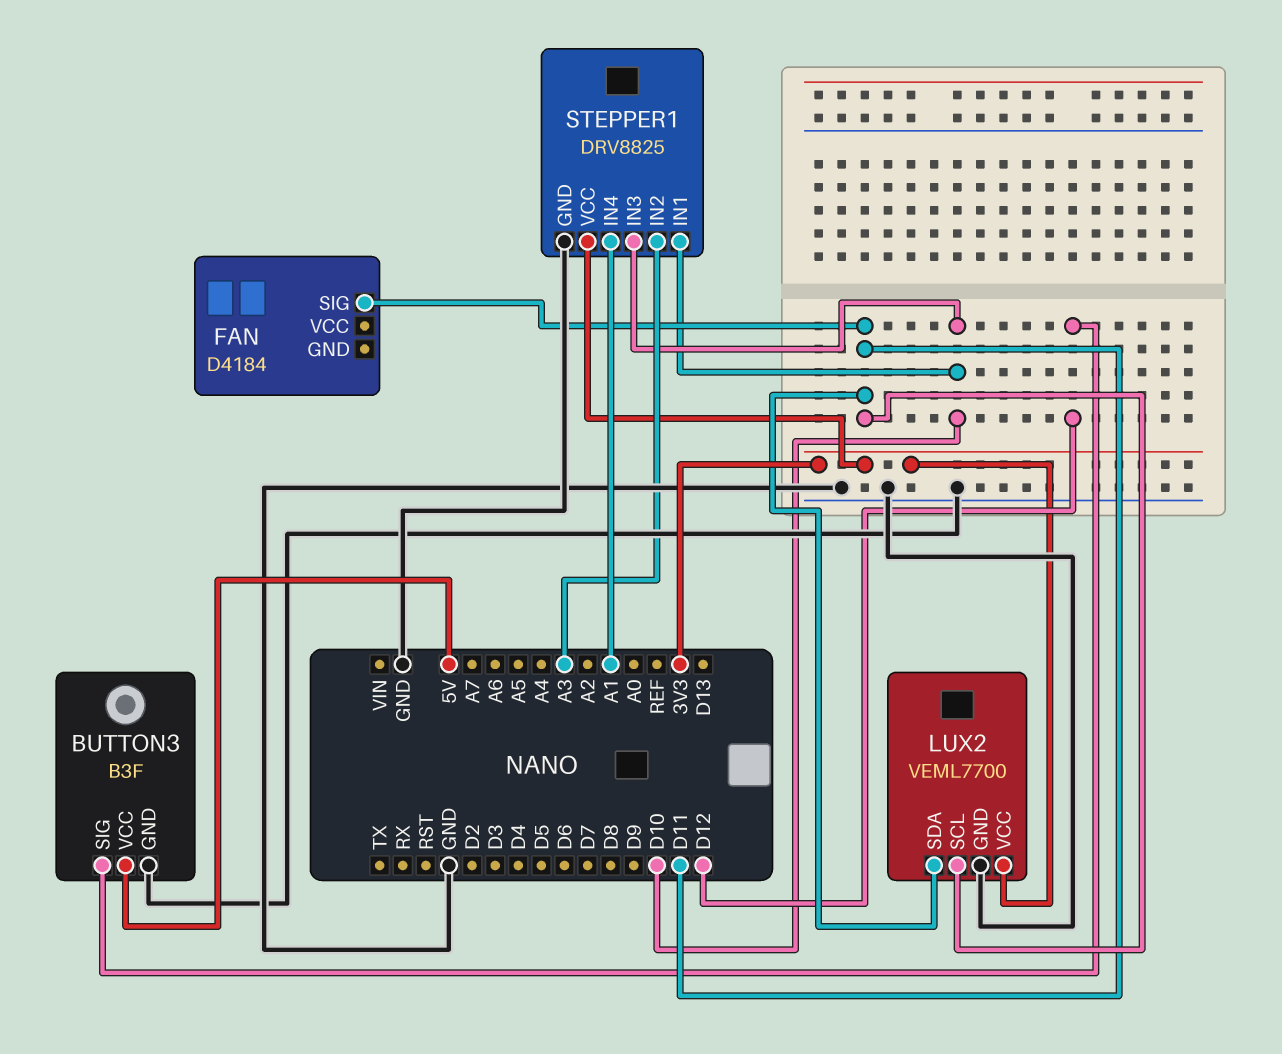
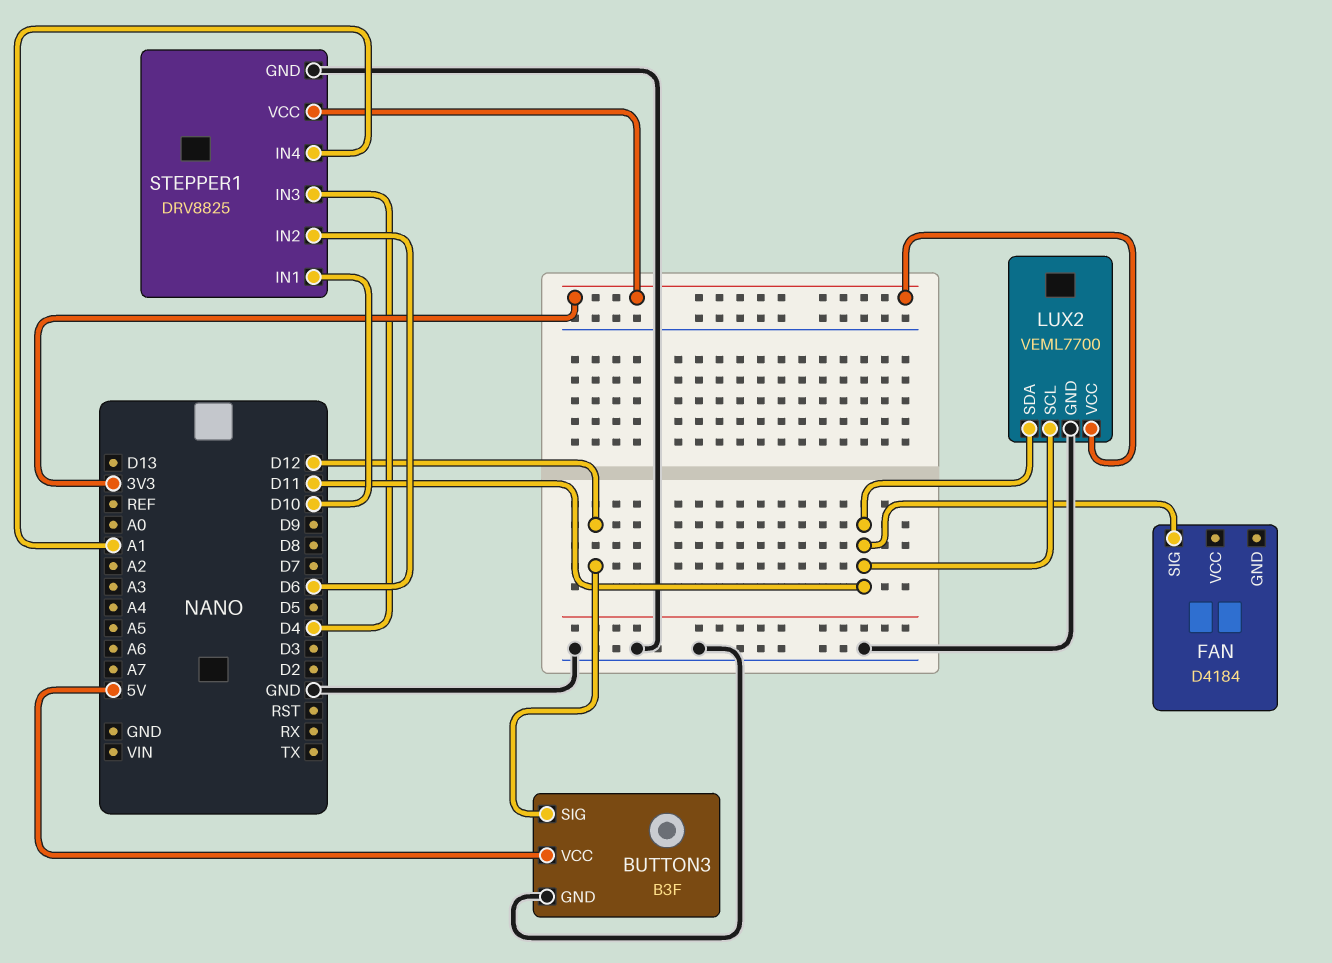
STEPPER1 pin IN2: A3 -> D6
STEPPER1 pin IN3: D10 -> D4

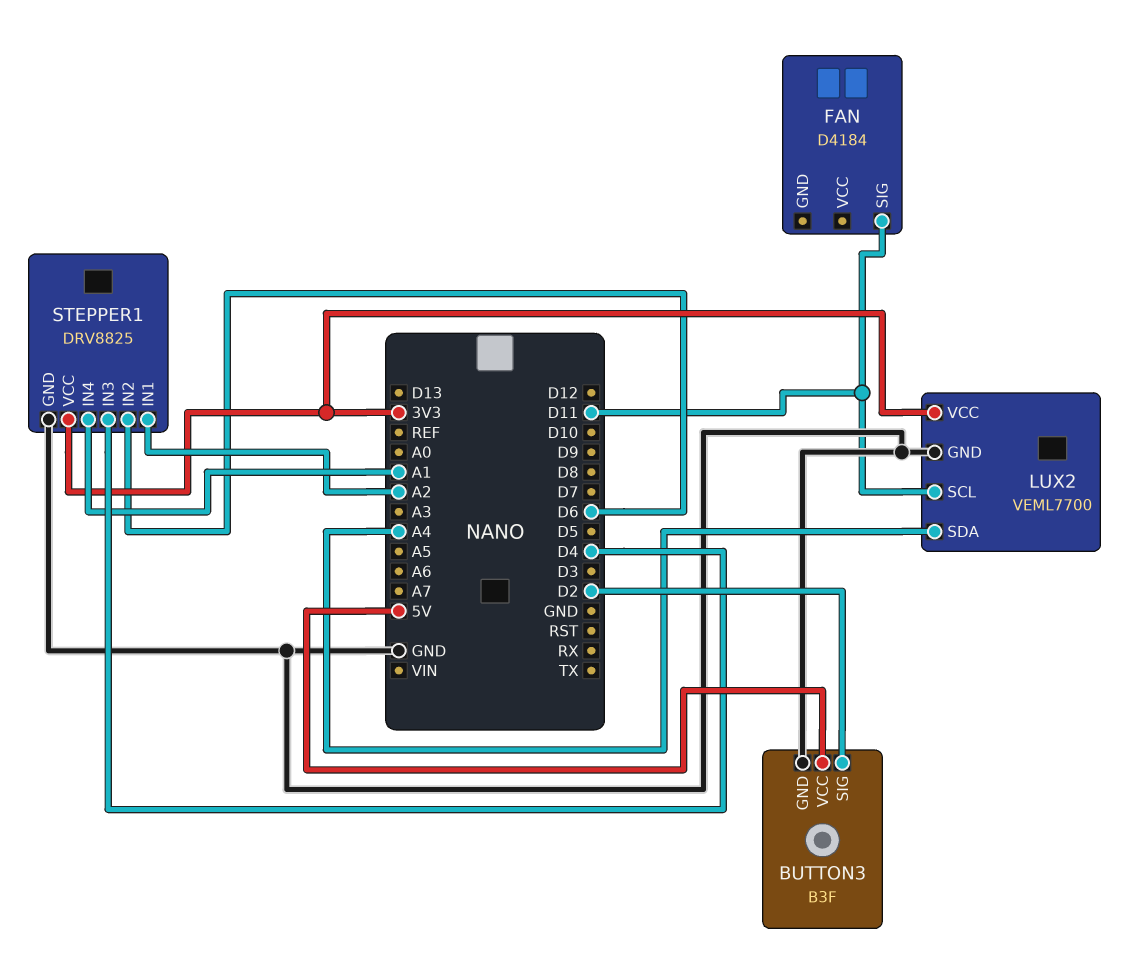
BUTTON3 pin SIG: D12 -> D2
LUX2 pin SDA: D11 -> A4
STEPPER1 pin IN1: D10 -> A2

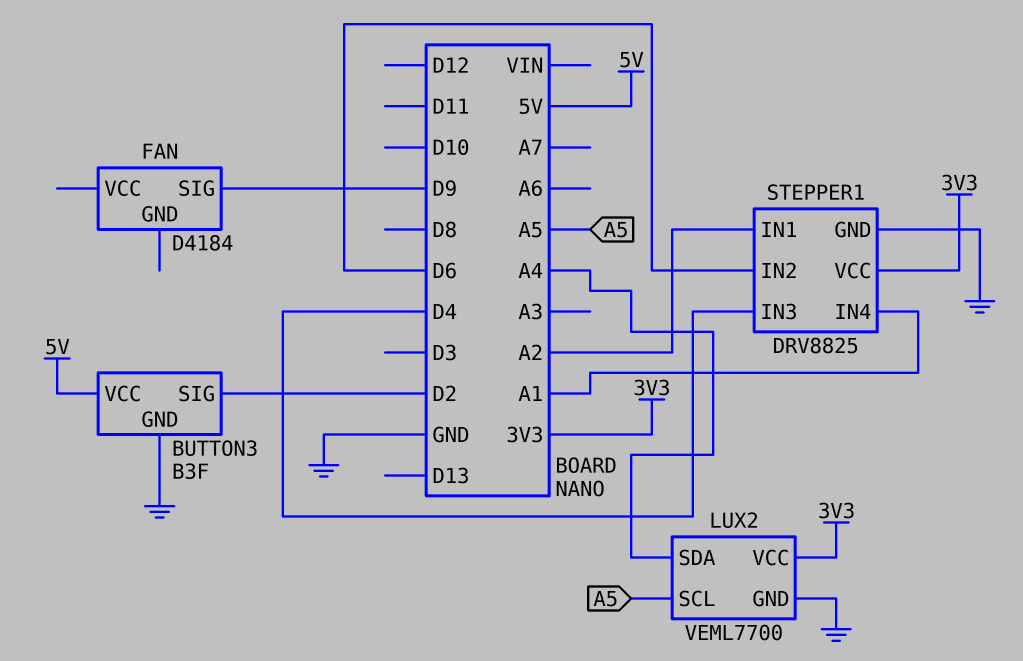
FAN pin SIG: D11 -> D9
LUX2 pin SCL: D11 -> A5

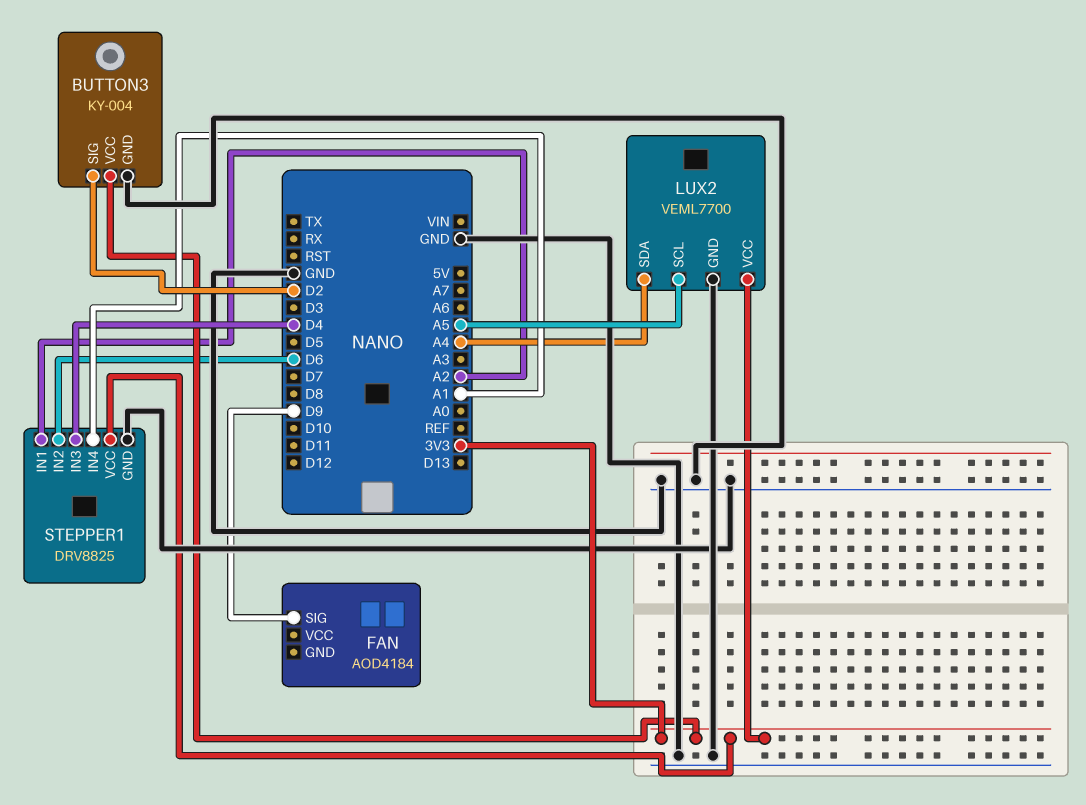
BUTTON3: B3F -> KY-004
BUTTON3 pin VCC: 5V -> 3V3
FAN: D4184 -> AOD4184

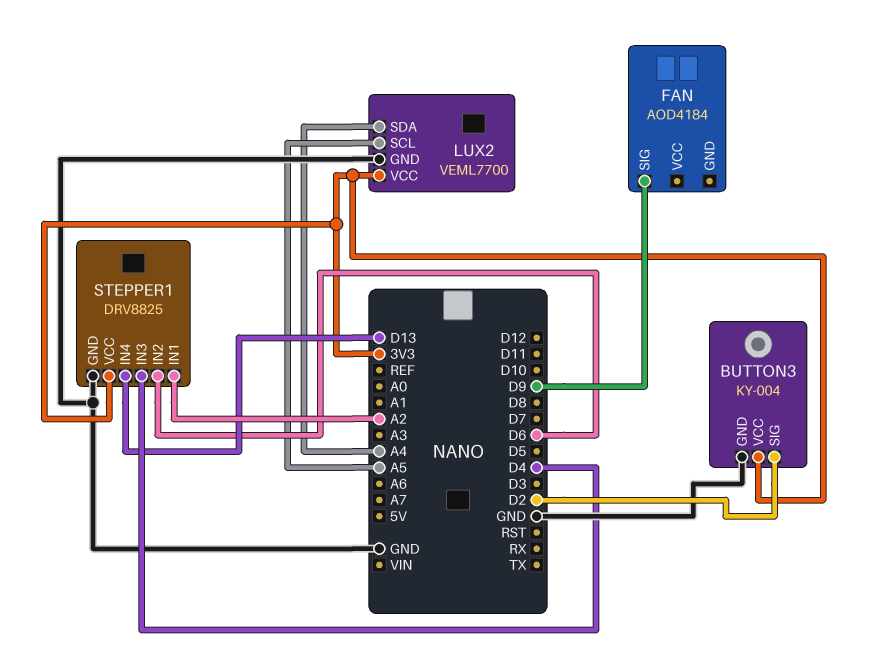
STEPPER1 pin IN4: A1 -> D13

